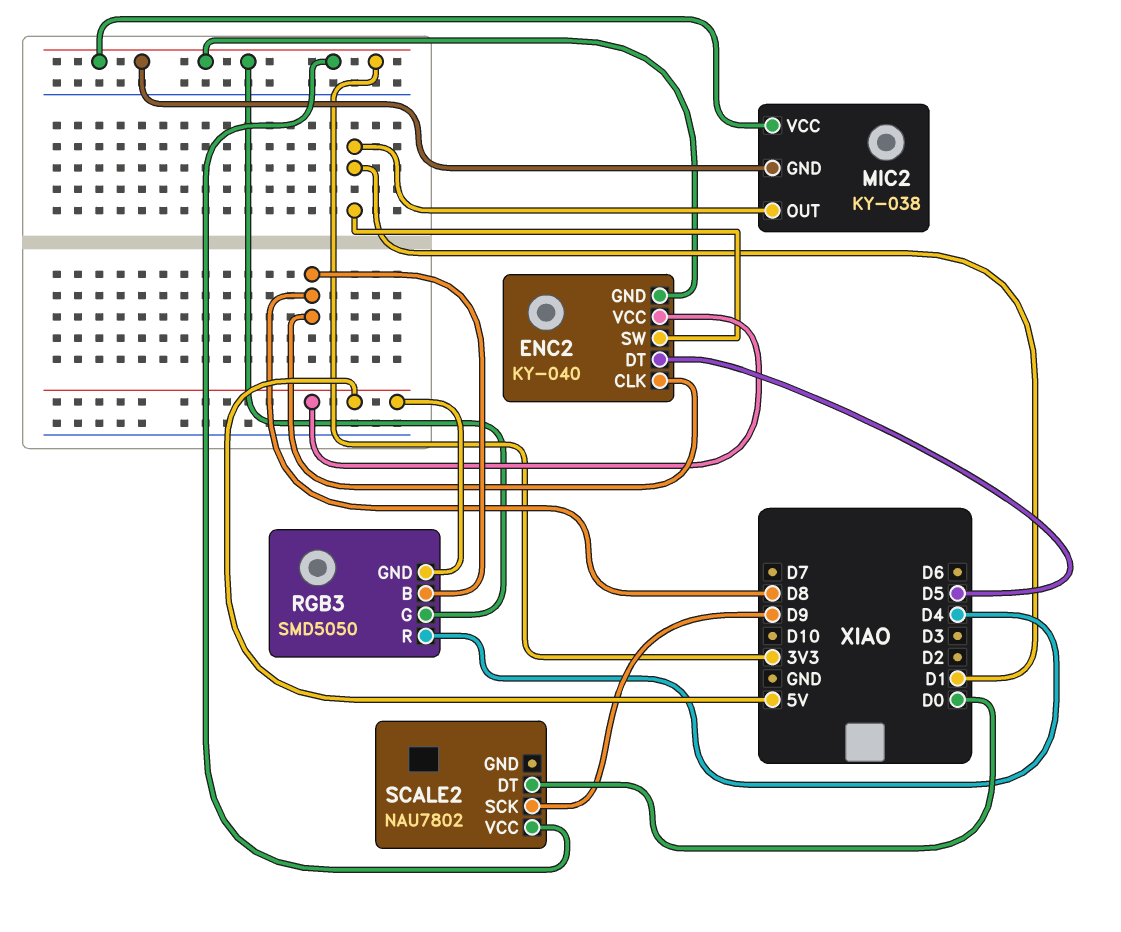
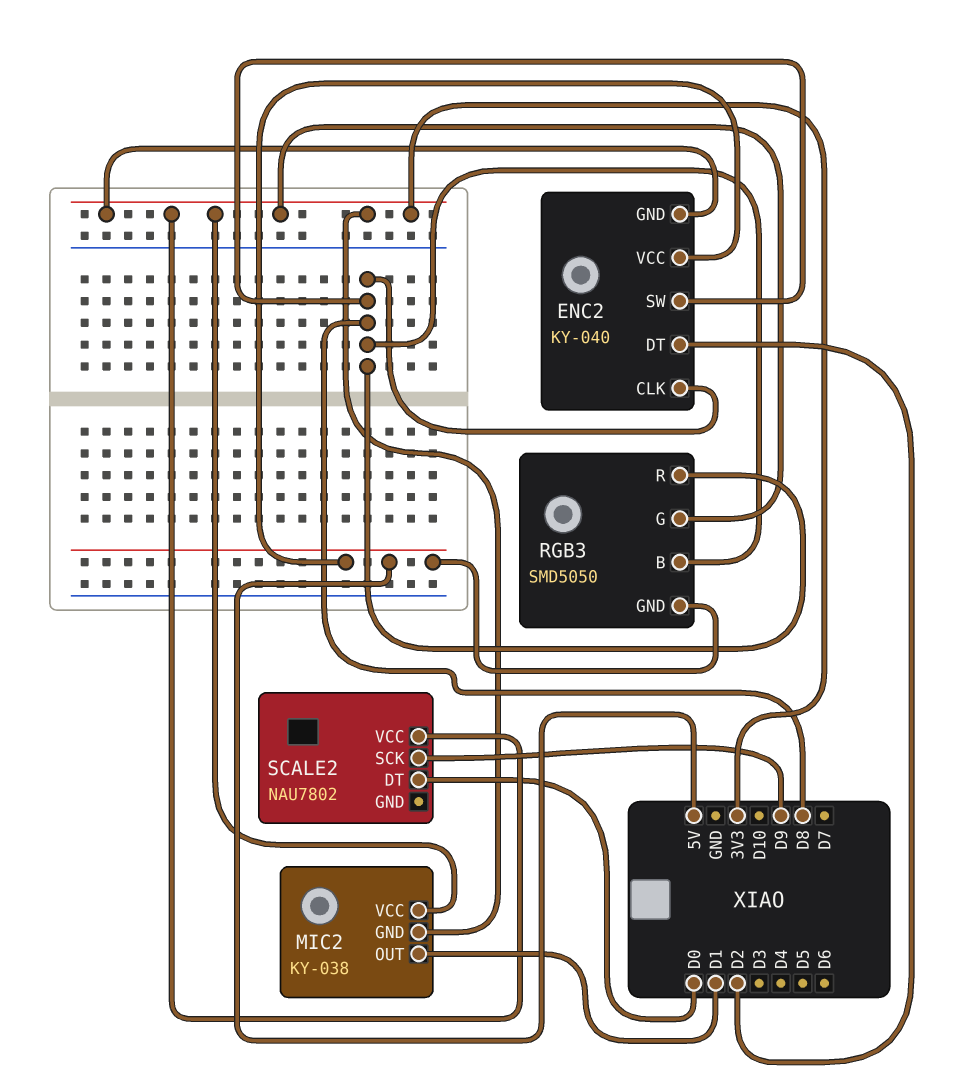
ENC2 pin DT: D5 -> D2
ENC2 pin SW: D1 -> D8
RGB3 pin R: D4 -> D8

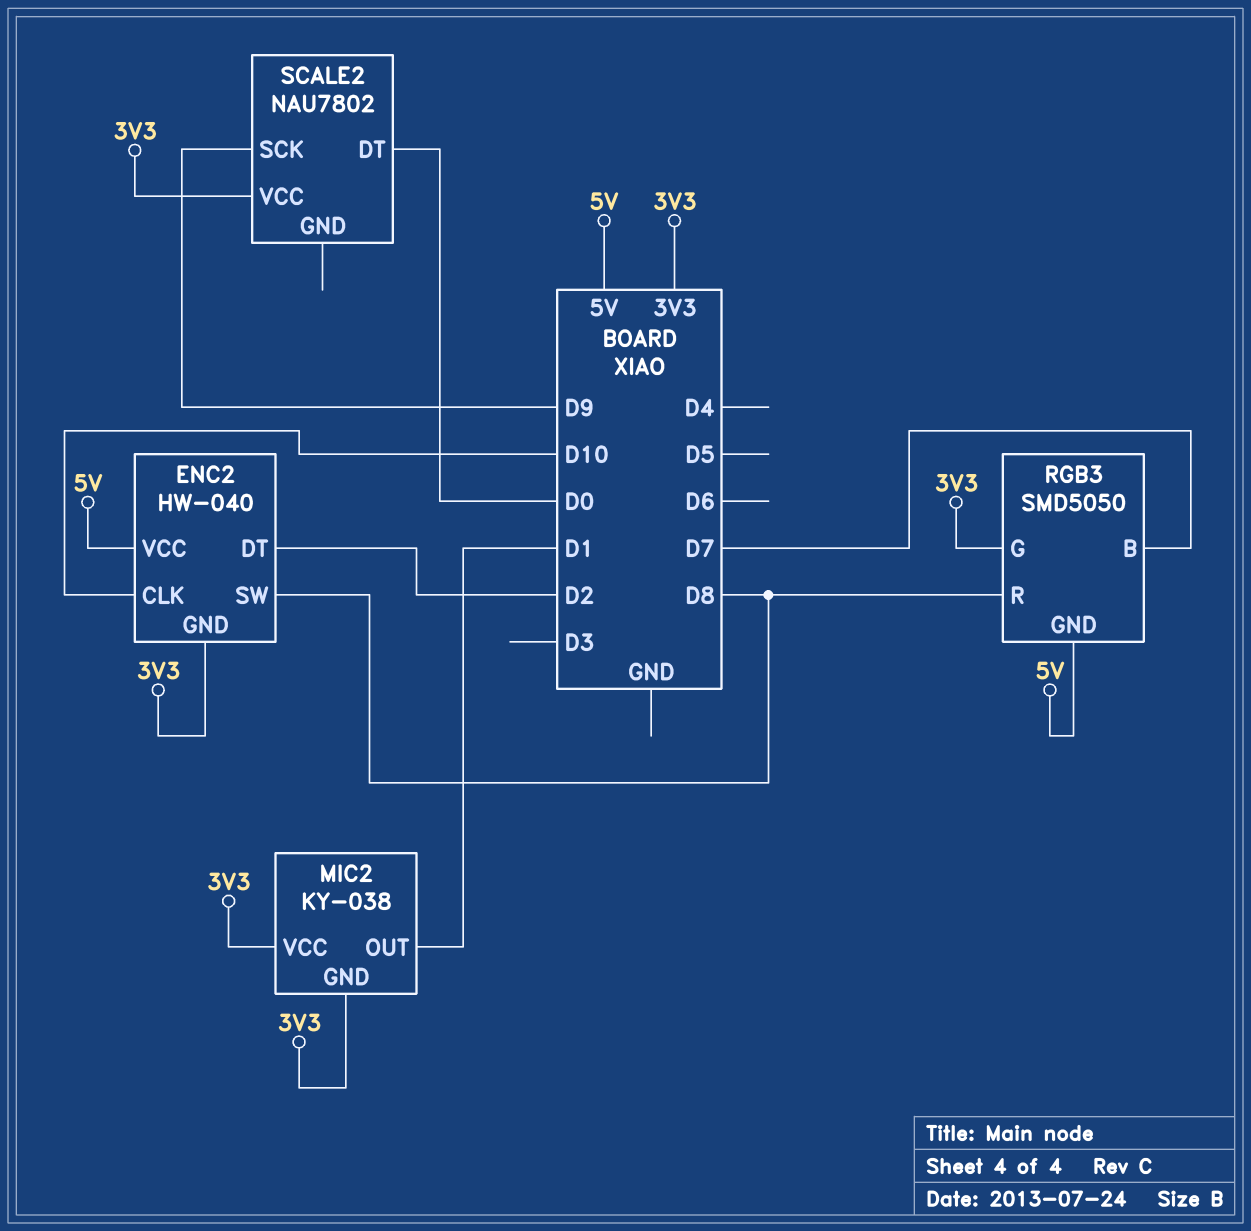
ENC2: KY-040 -> HW-040
ENC2 pin CLK: D8 -> D10
RGB3 pin B: D8 -> D7

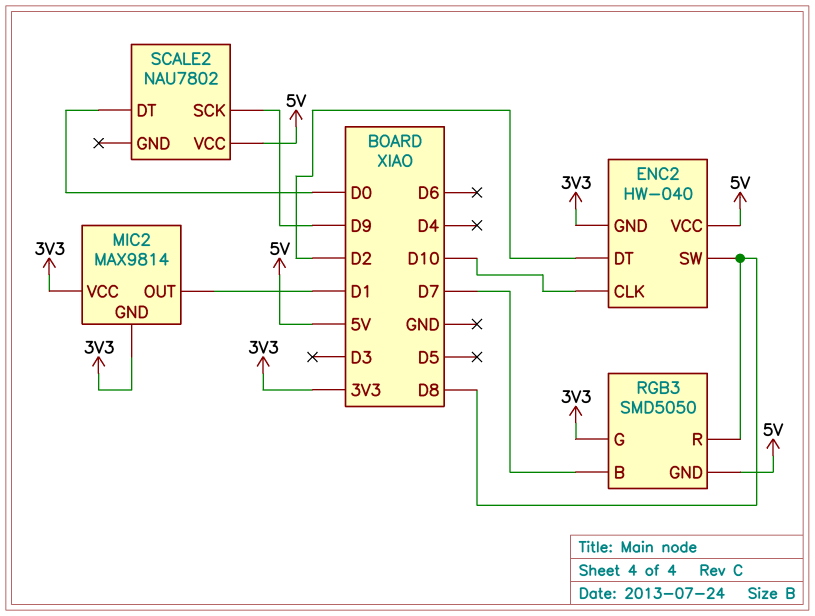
MIC2: KY-038 -> MAX9814
SCALE2 pin VCC: 3V3 -> 5V

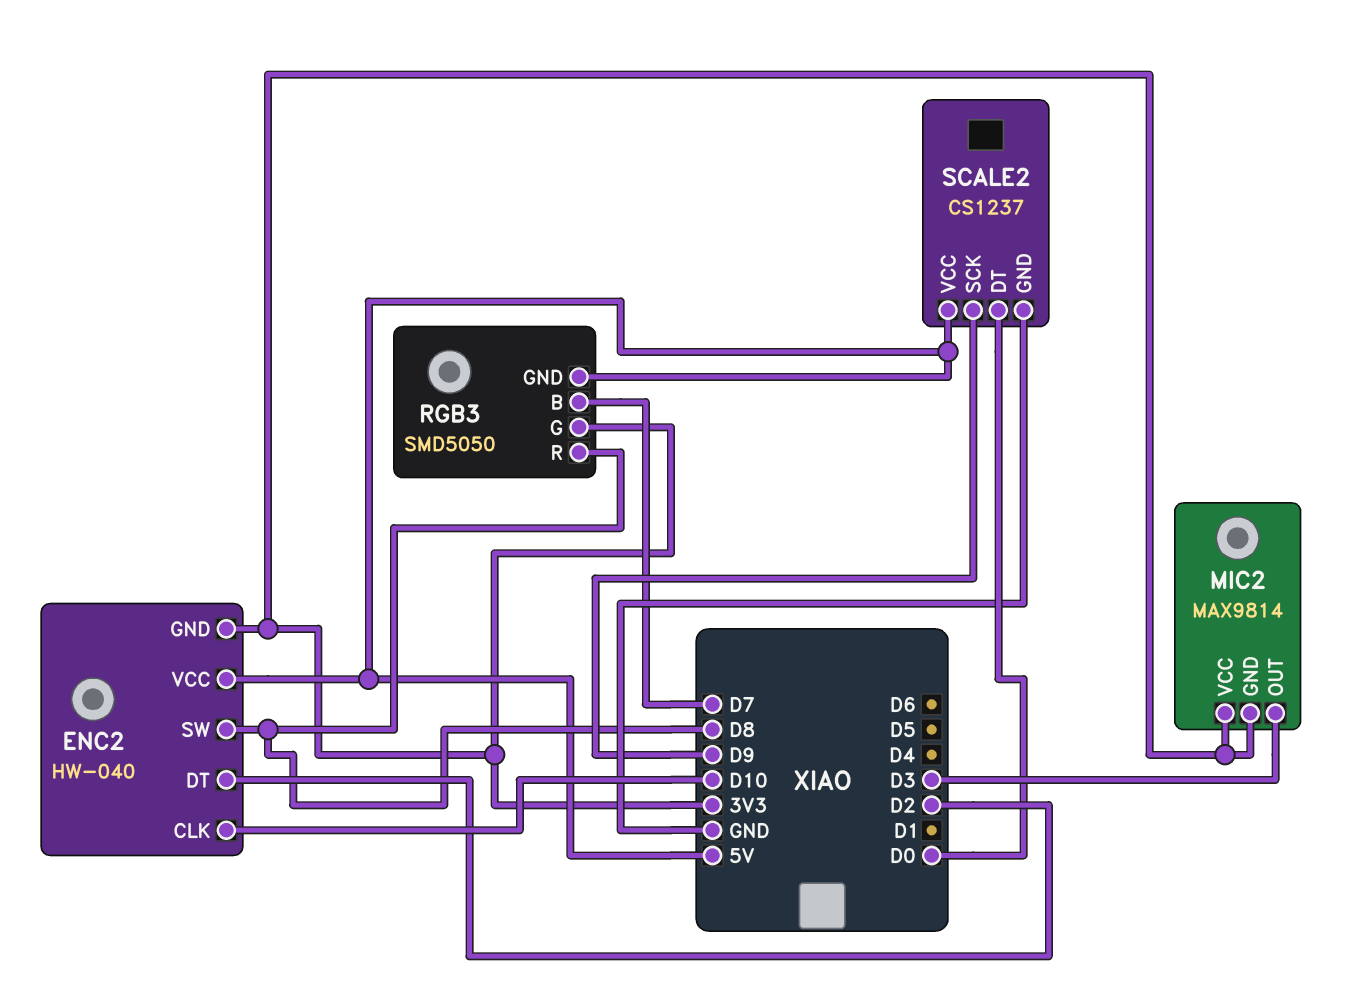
MIC2 pin OUT: D1 -> D3
SCALE2: NAU7802 -> CS1237
SCALE2 pin GND: none -> GND

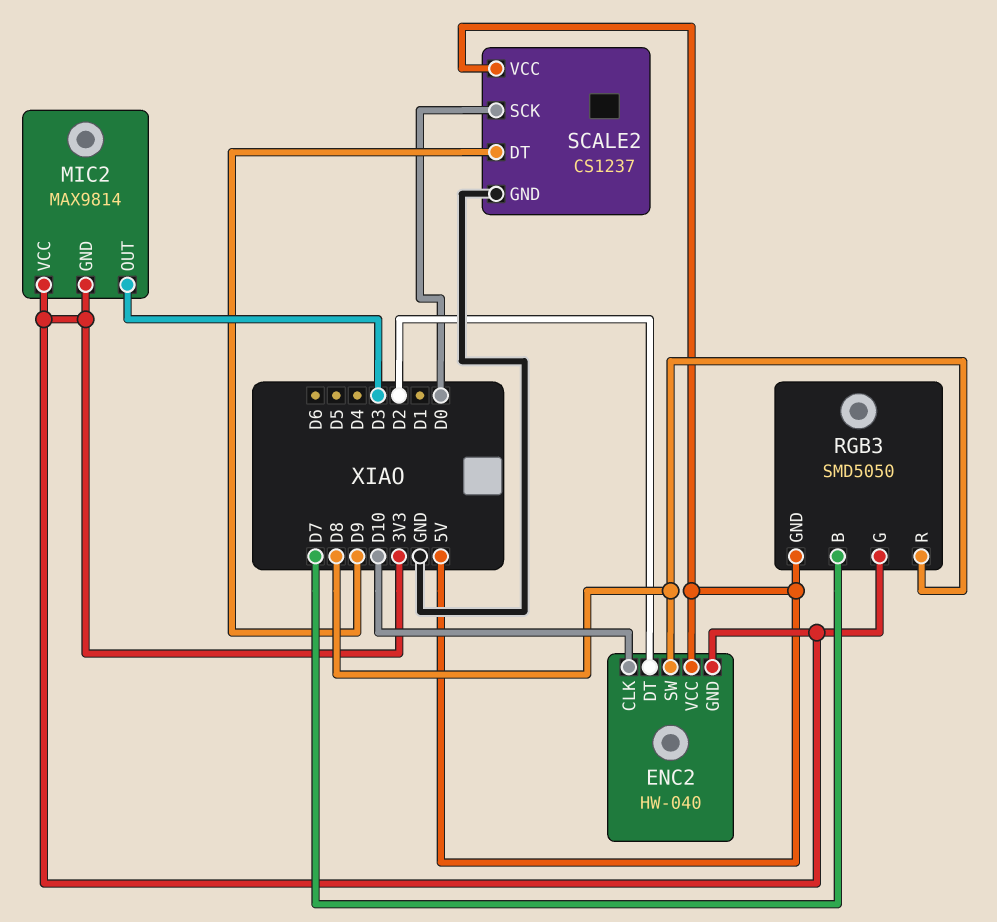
SCALE2 pin DT: D0 -> D9
SCALE2 pin SCK: D9 -> D0

